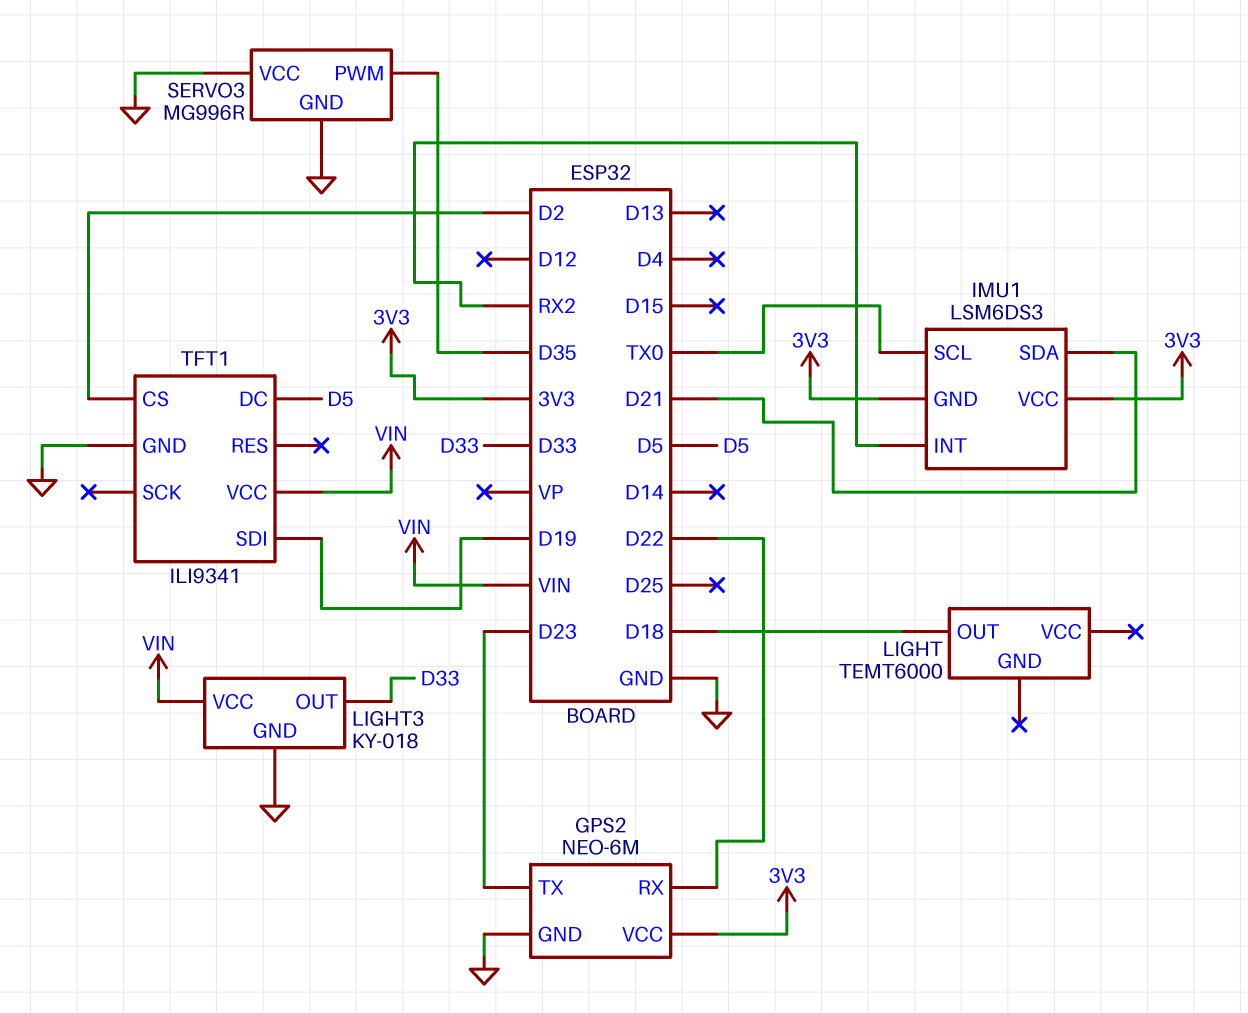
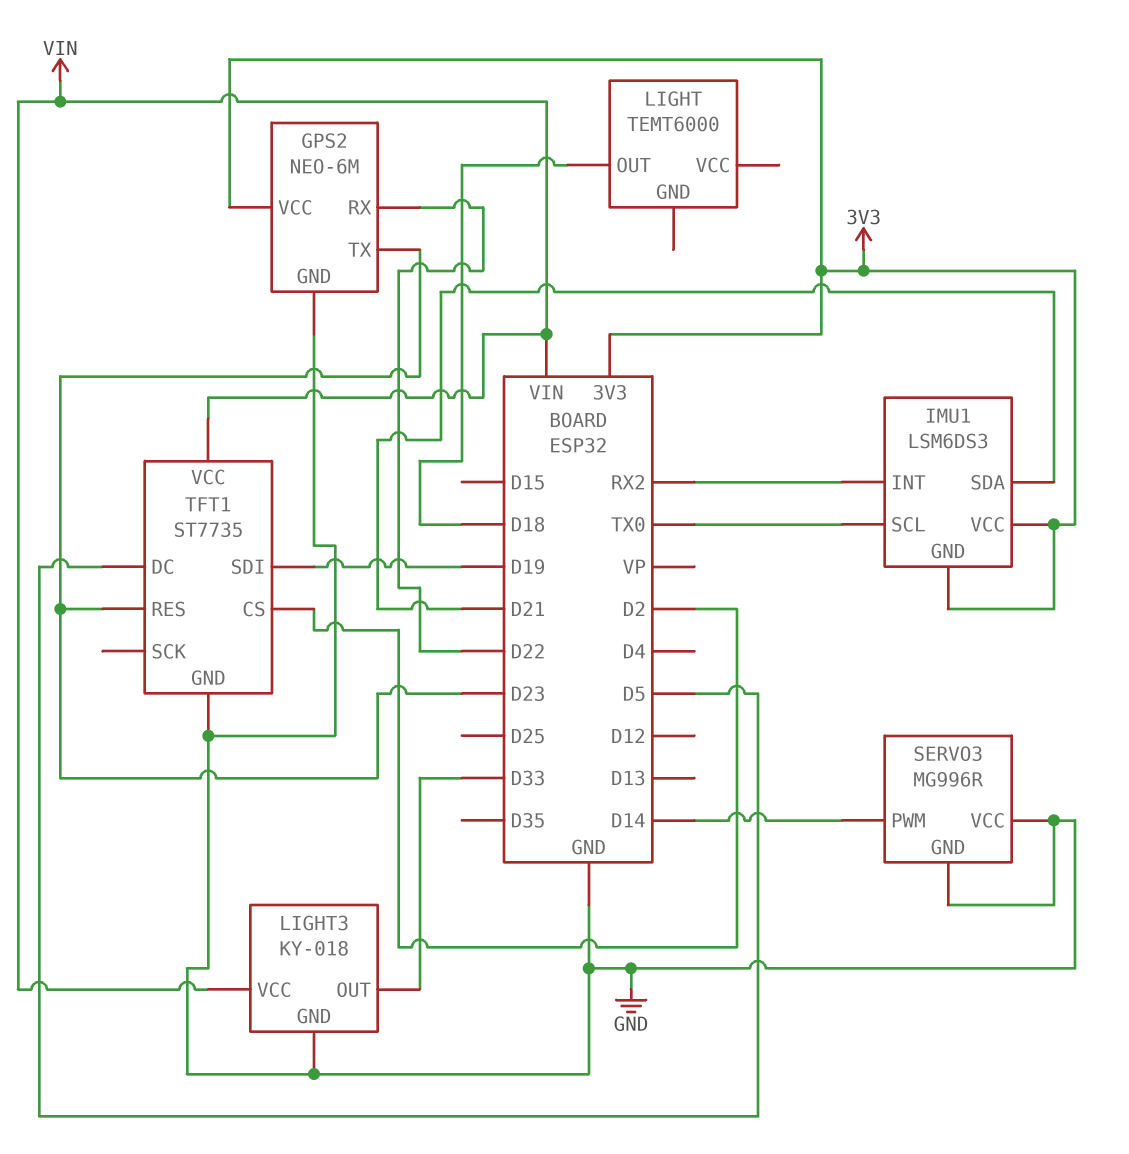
SERVO3 pin PWM: D35 -> D14
TFT1: ILI9341 -> ST7735
TFT1 pin RES: none -> D23

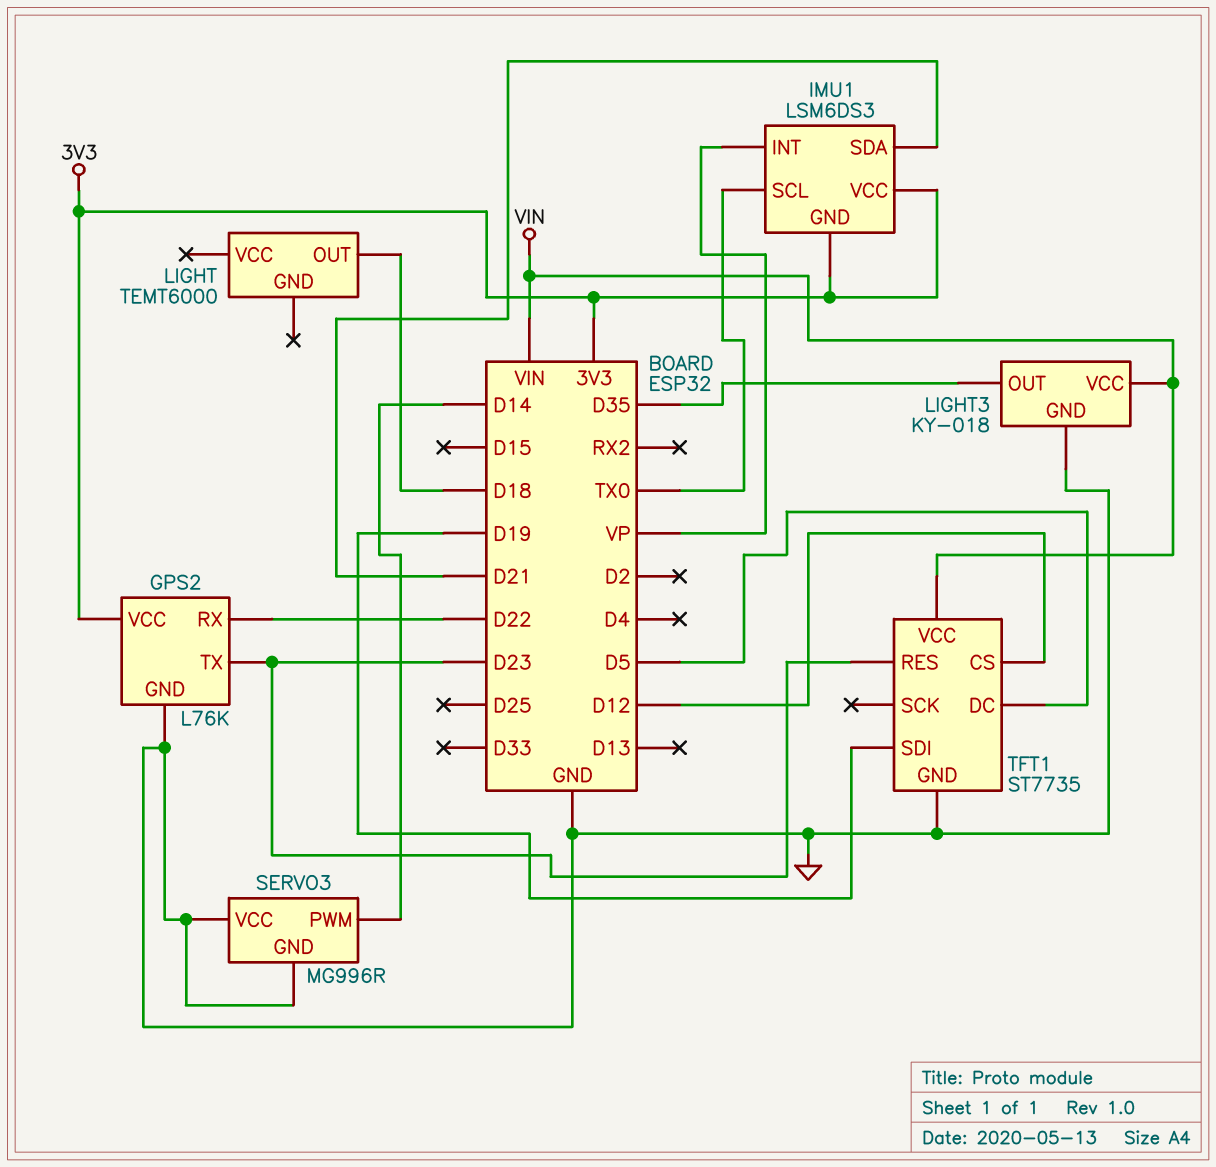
GPS2: NEO-6M -> L76K
IMU1 pin INT: RX2 -> VP
LIGHT3 pin OUT: D33 -> D35
TFT1 pin CS: D2 -> D12

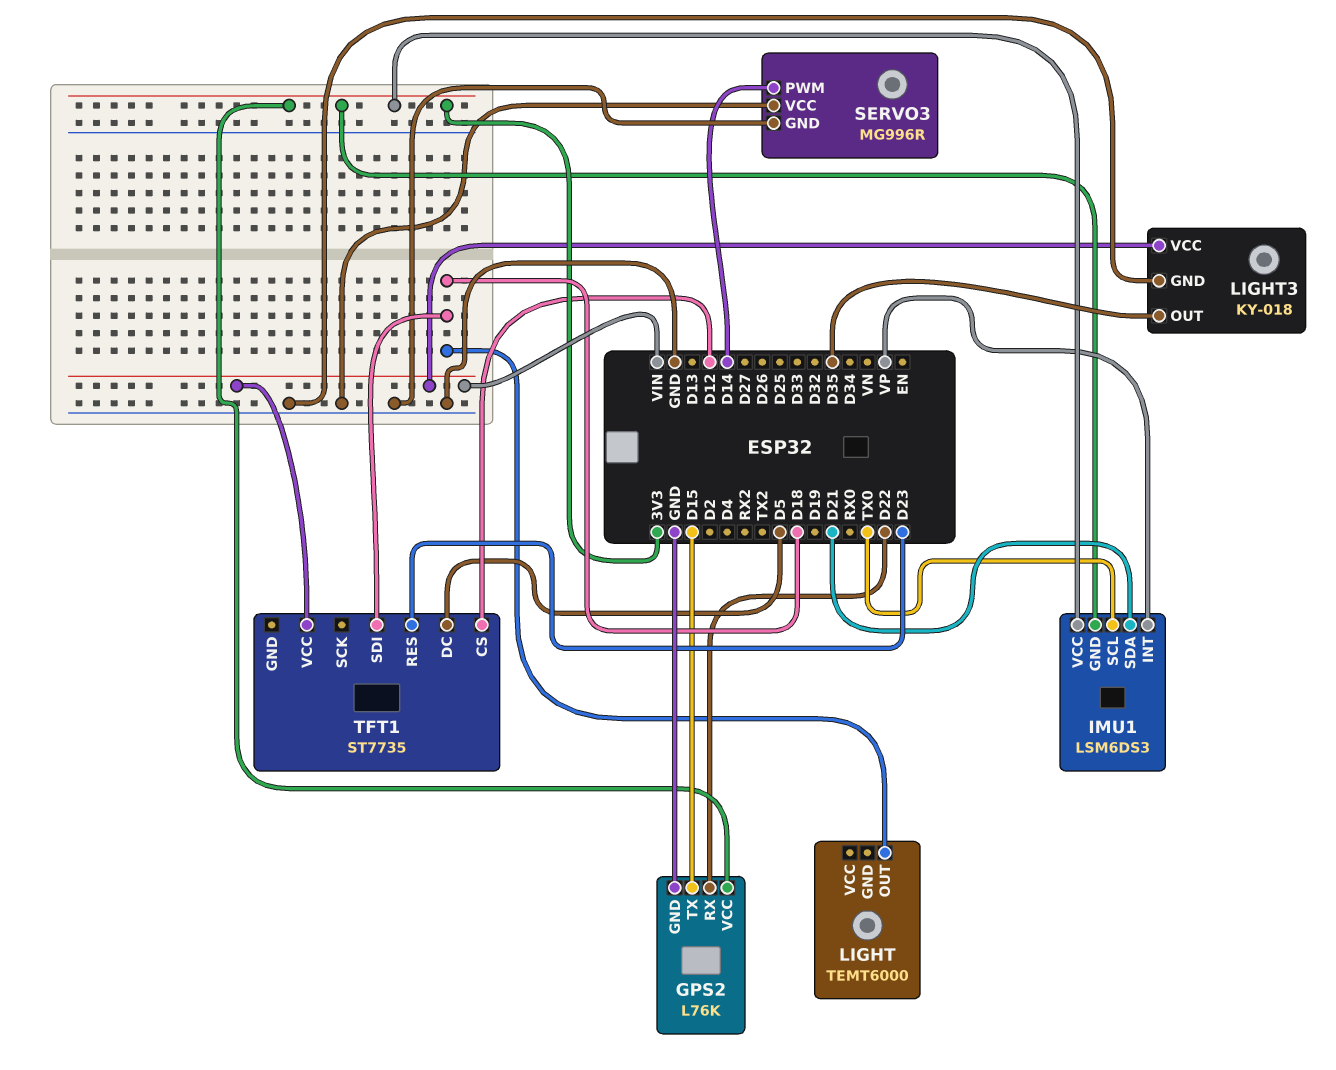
GPS2 pin TX: D23 -> D15
TFT1 pin GND: GND -> none
TFT1 pin SDI: D19 -> D18

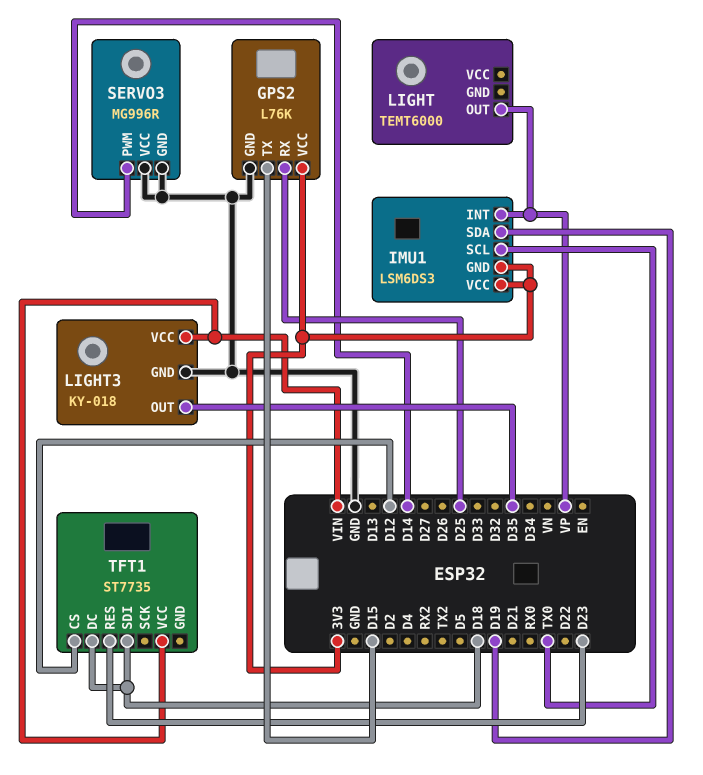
GPS2 pin RX: D22 -> D25
IMU1 pin SDA: D21 -> D19
LIGHT pin OUT: D18 -> VP
TFT1 pin DC: D5 -> D18

